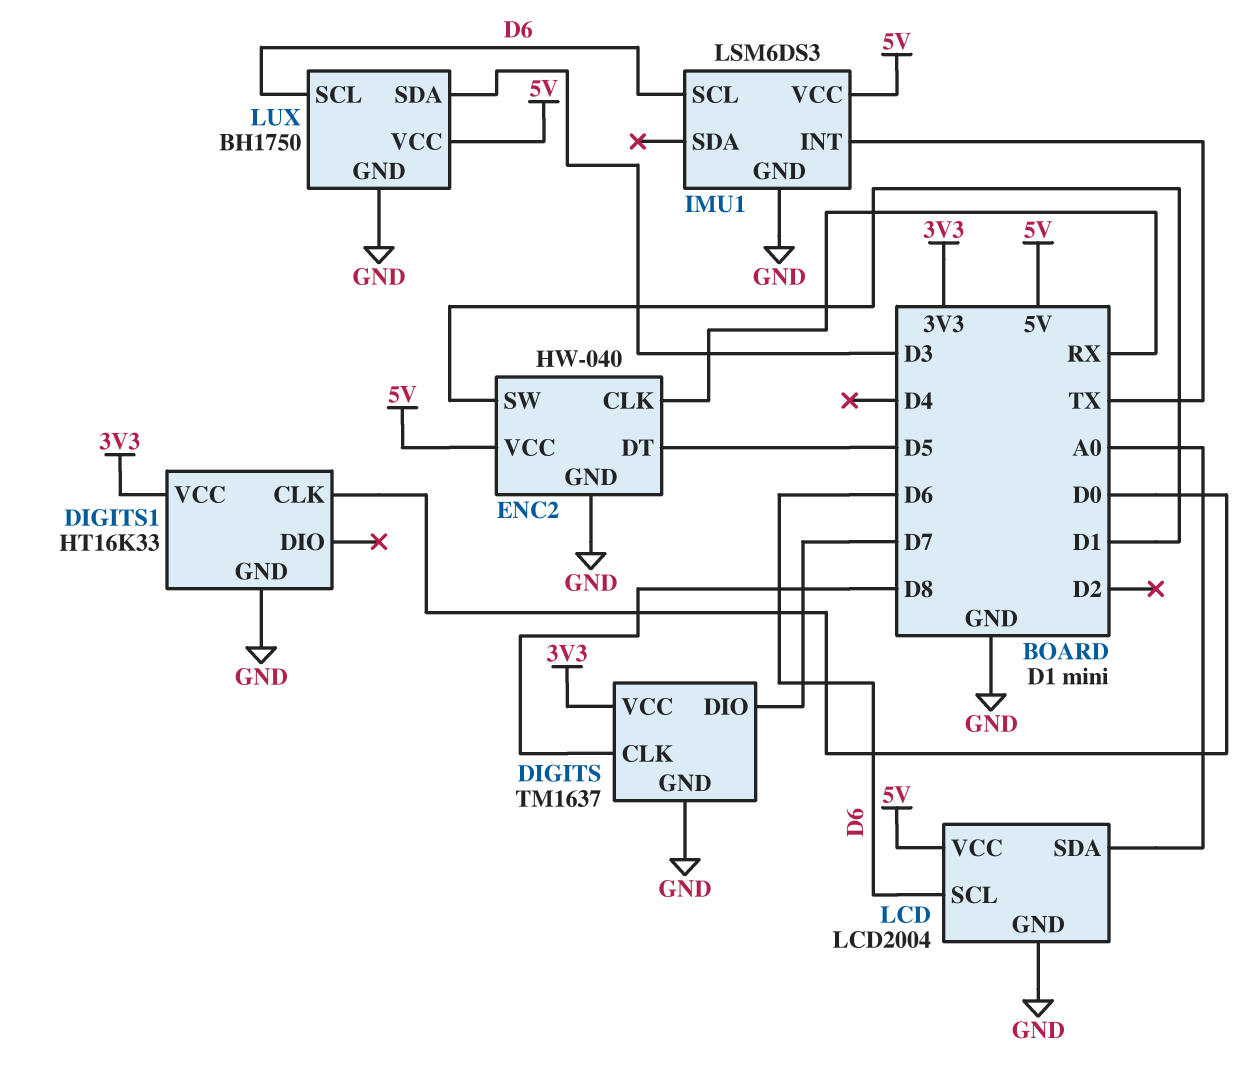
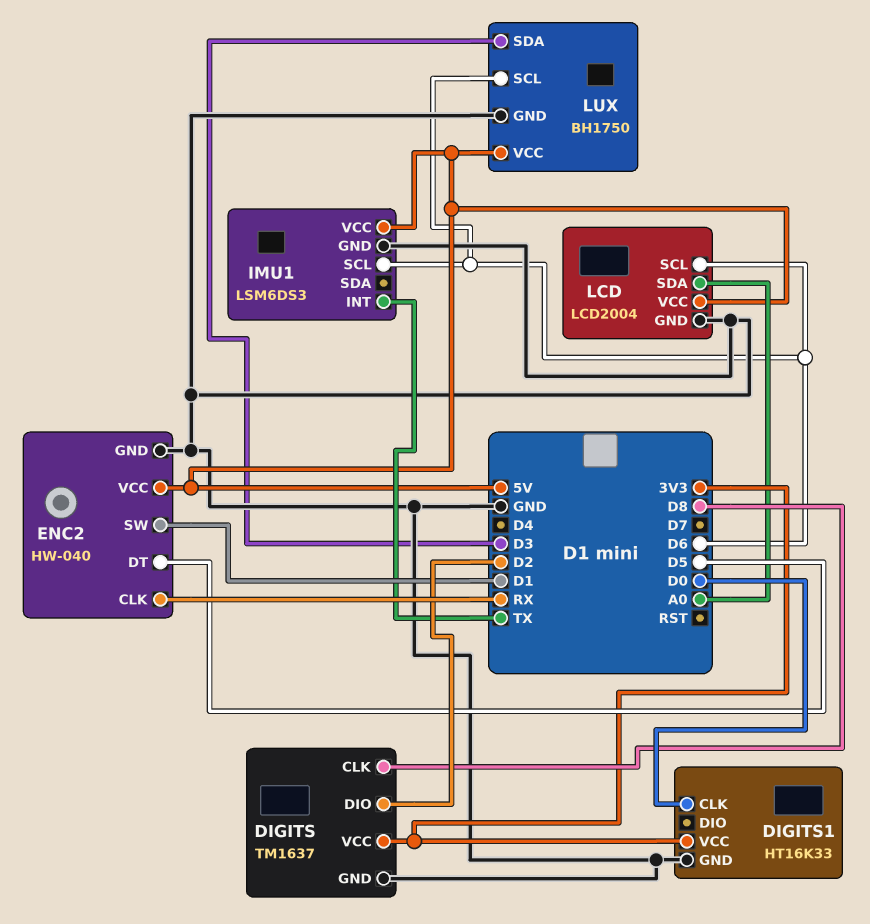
DIGITS pin DIO: D7 -> D2

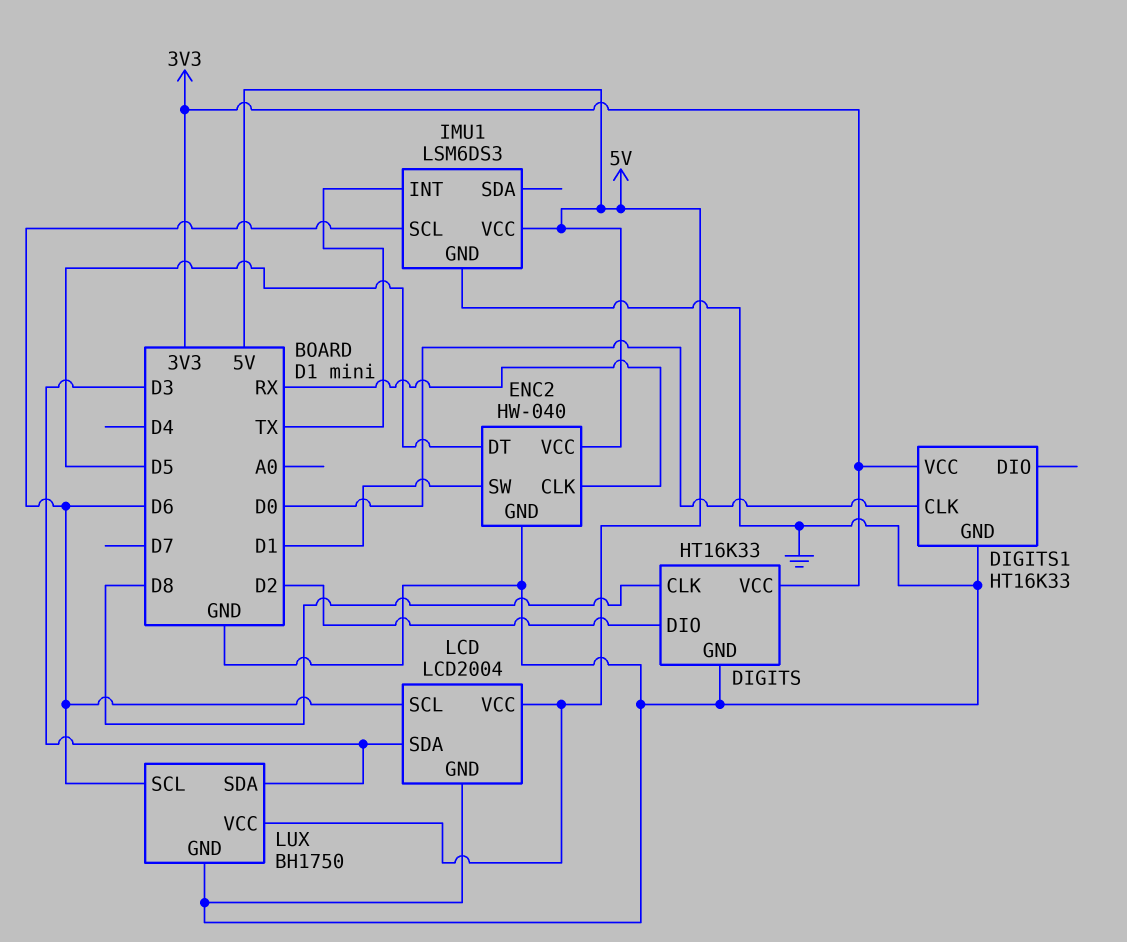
DIGITS: TM1637 -> HT16K33
LCD pin SDA: A0 -> D3

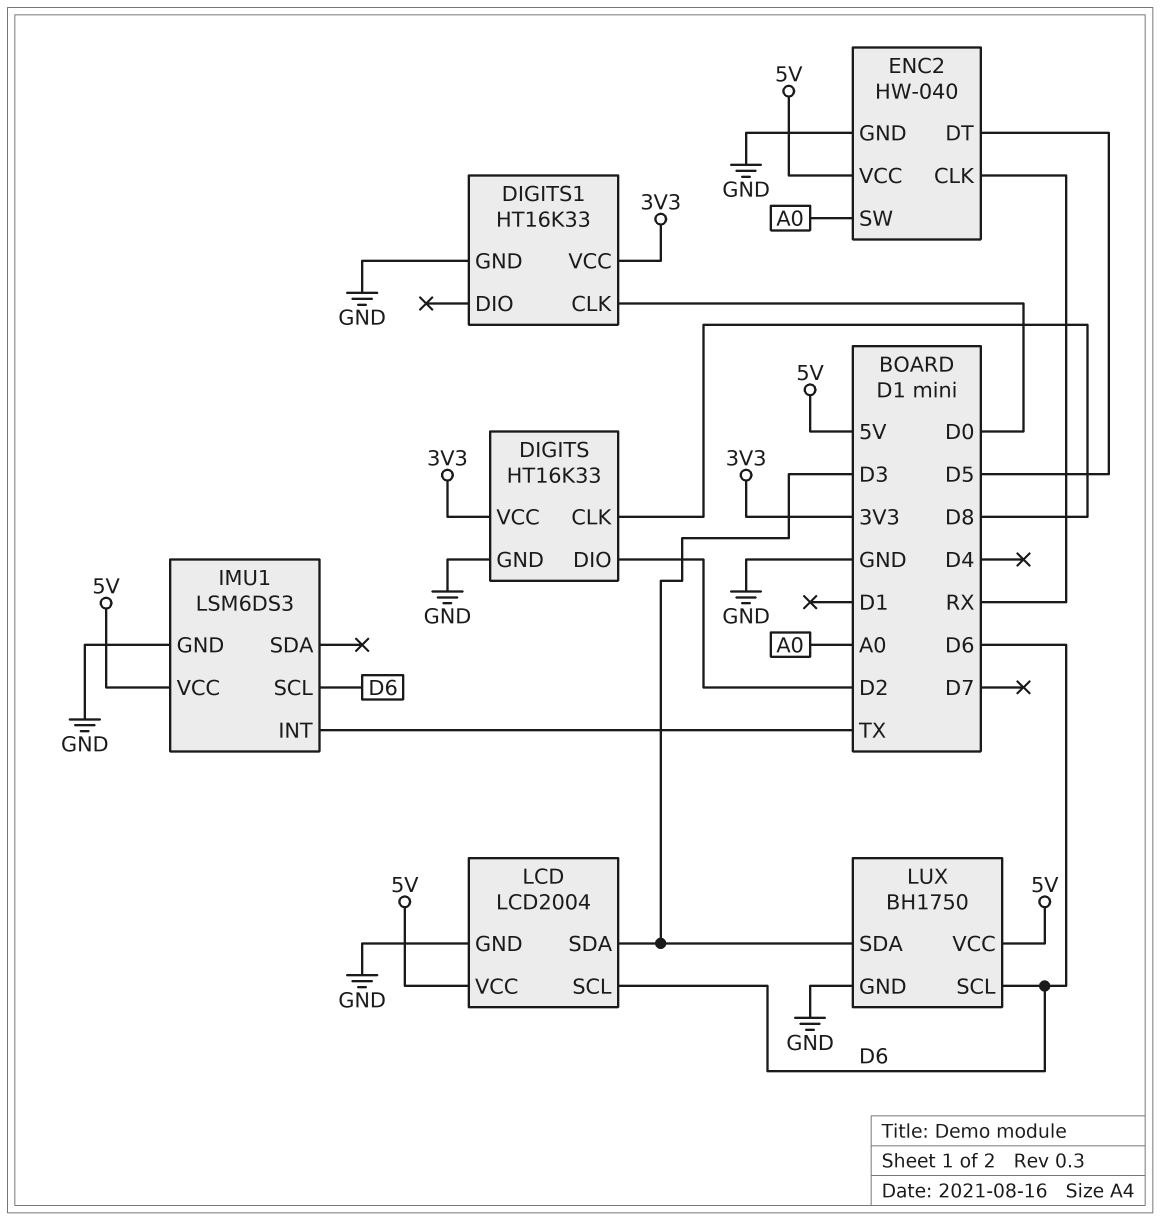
ENC2 pin SW: D1 -> A0

